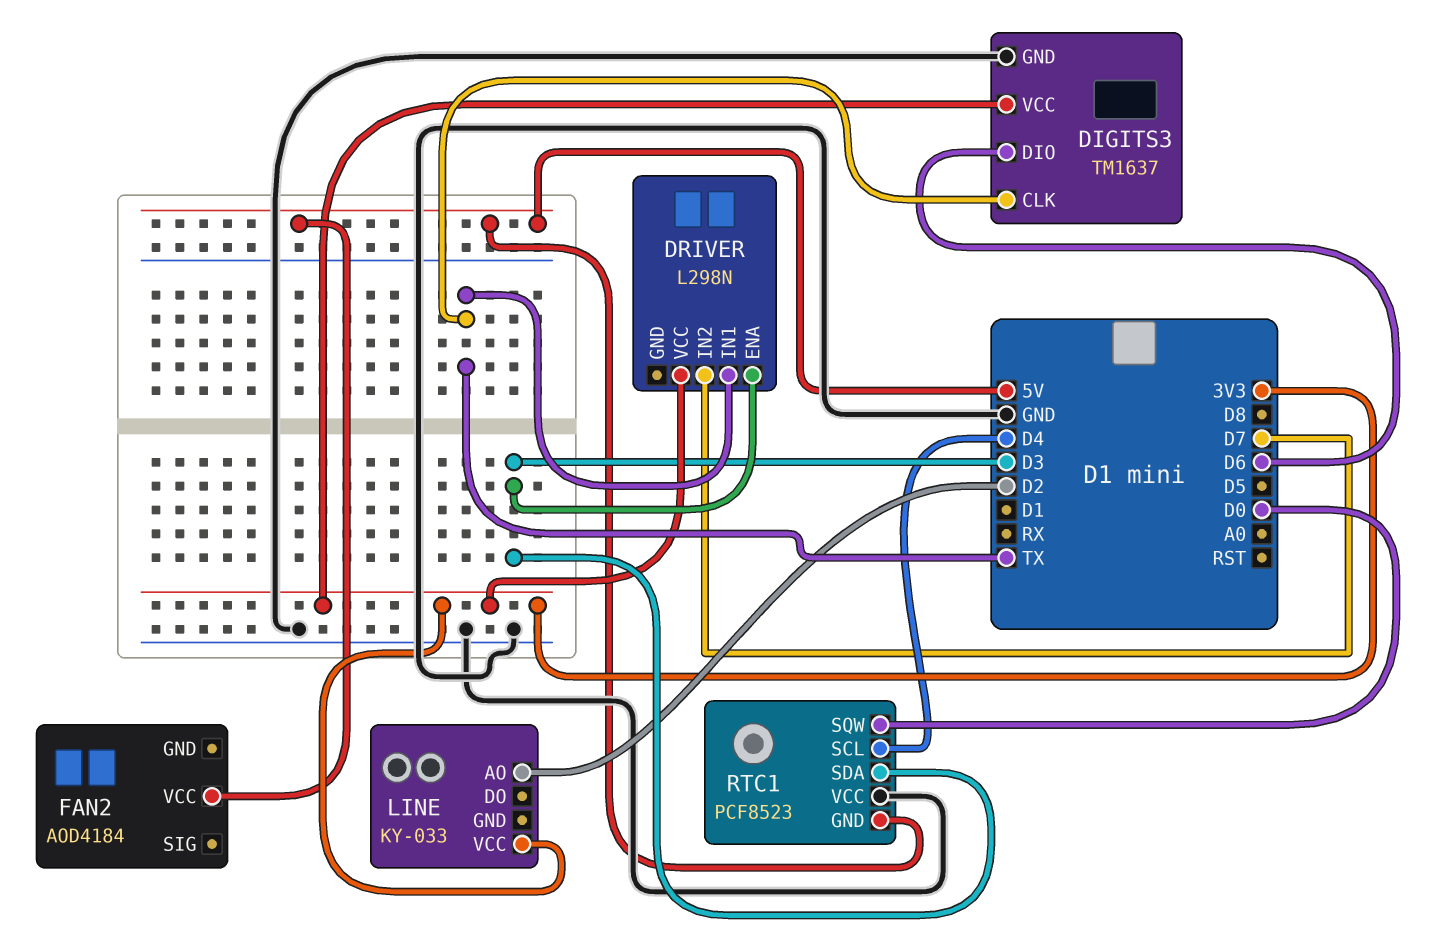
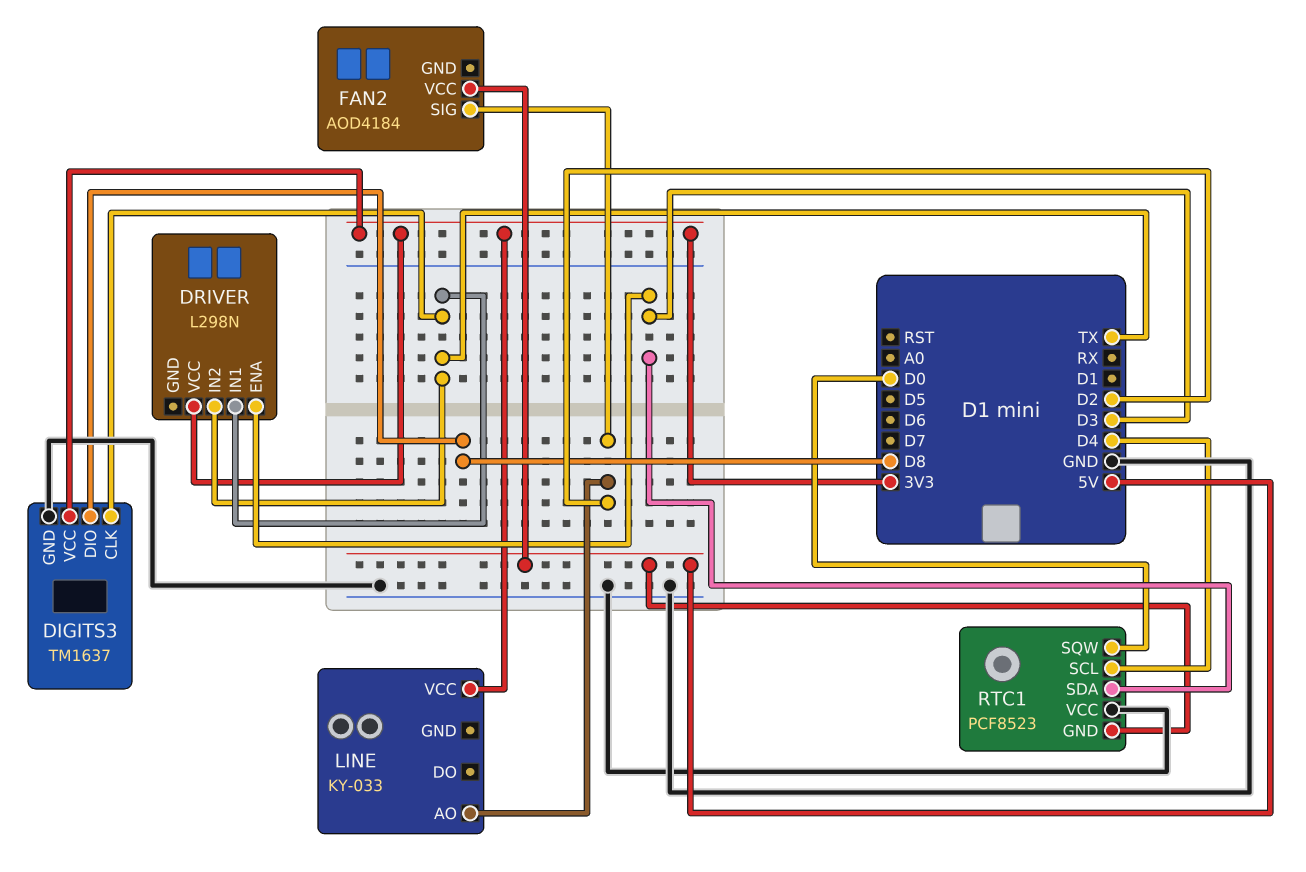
DIGITS3 pin DIO: D6 -> D8
DRIVER pin IN2: D7 -> TX
FAN2 pin SIG: none -> D2

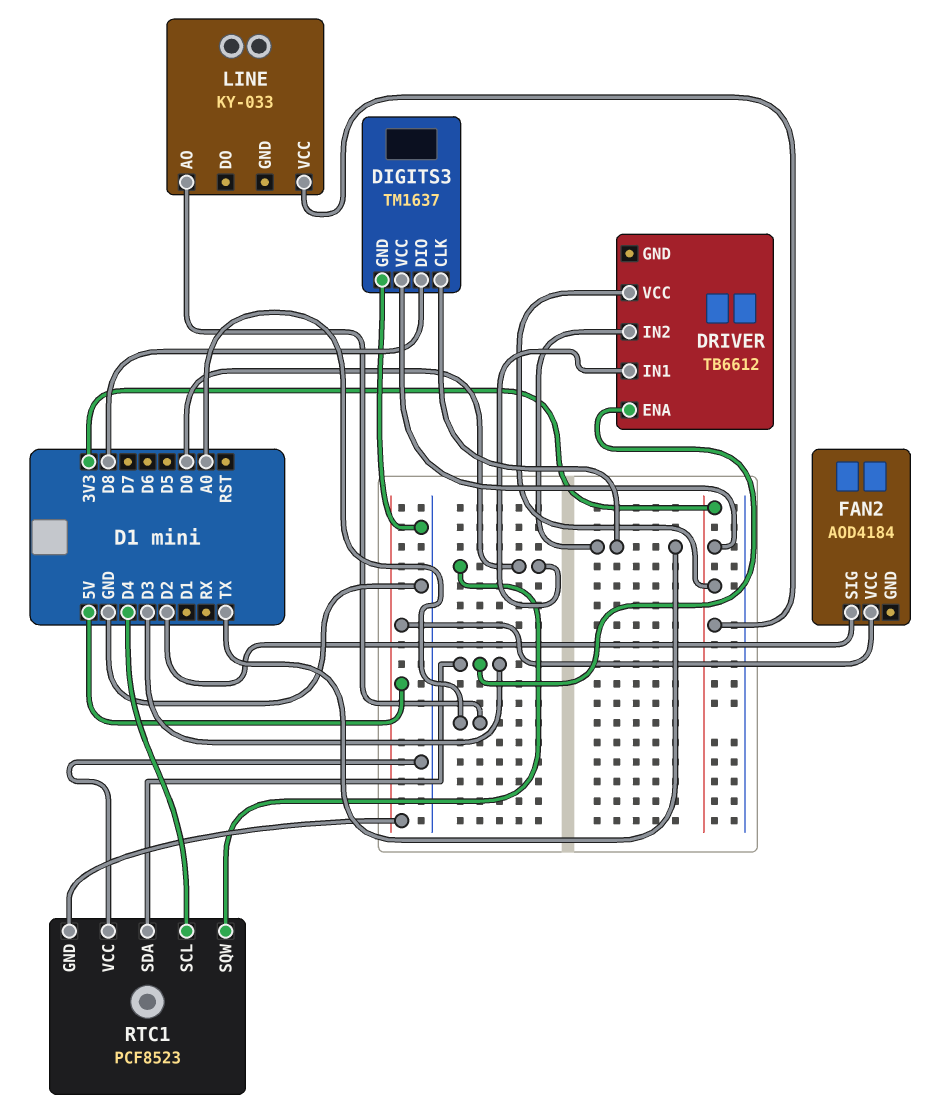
DRIVER: L298N -> TB6612
DRIVER pin IN1: TX -> D0
LINE pin AO: D2 -> A0

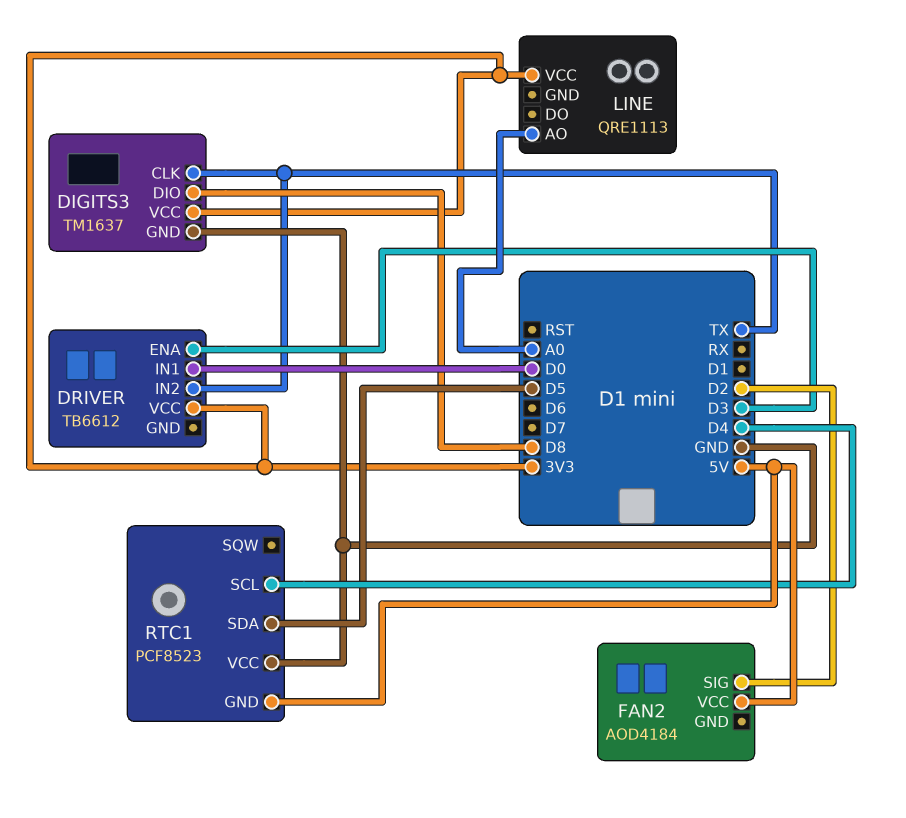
LINE: KY-033 -> QRE1113
RTC1 pin SDA: D3 -> D5
RTC1 pin SQW: D0 -> none

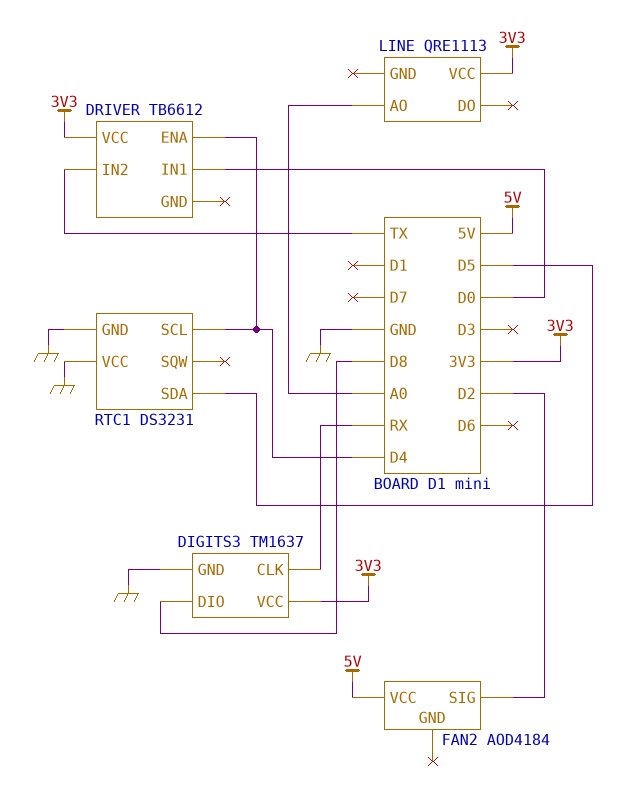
DIGITS3 pin CLK: TX -> RX
DRIVER pin ENA: D3 -> D4
RTC1: PCF8523 -> DS3231
RTC1 pin GND: 5V -> GND

